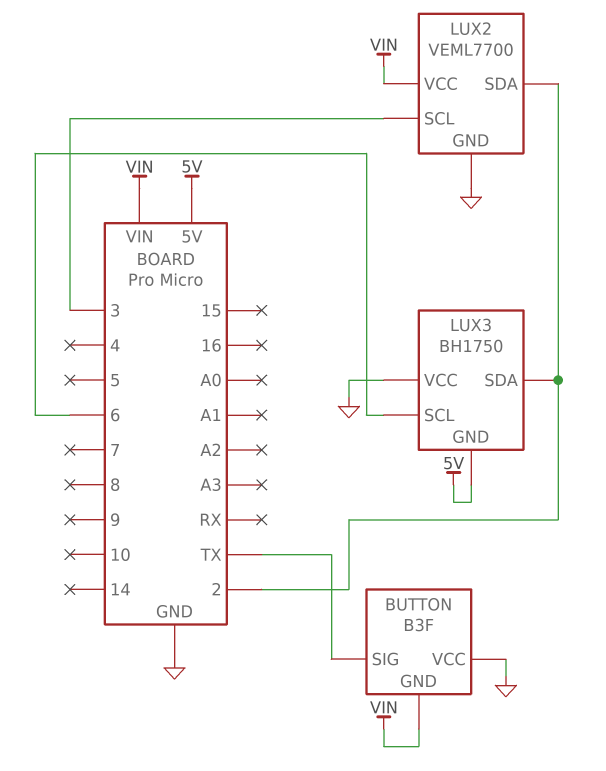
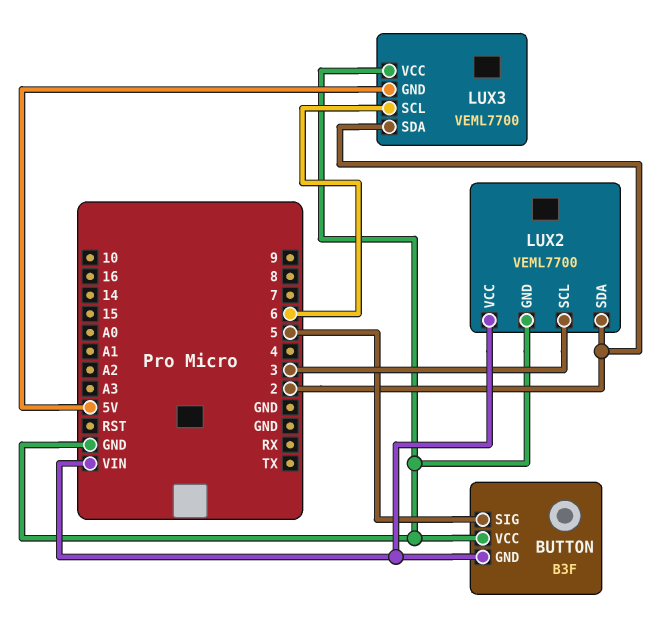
BUTTON pin SIG: TX -> 5
LUX3: BH1750 -> VEML7700

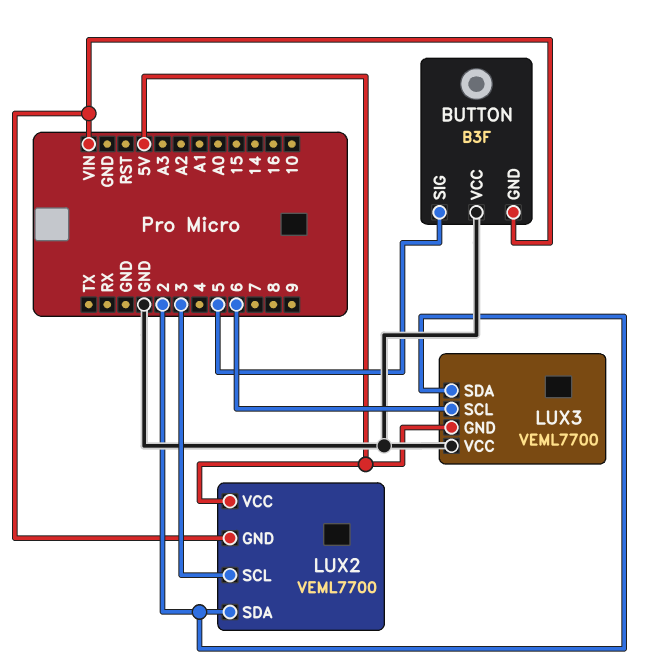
LUX2 pin GND: GND -> VIN
LUX2 pin VCC: VIN -> 5V

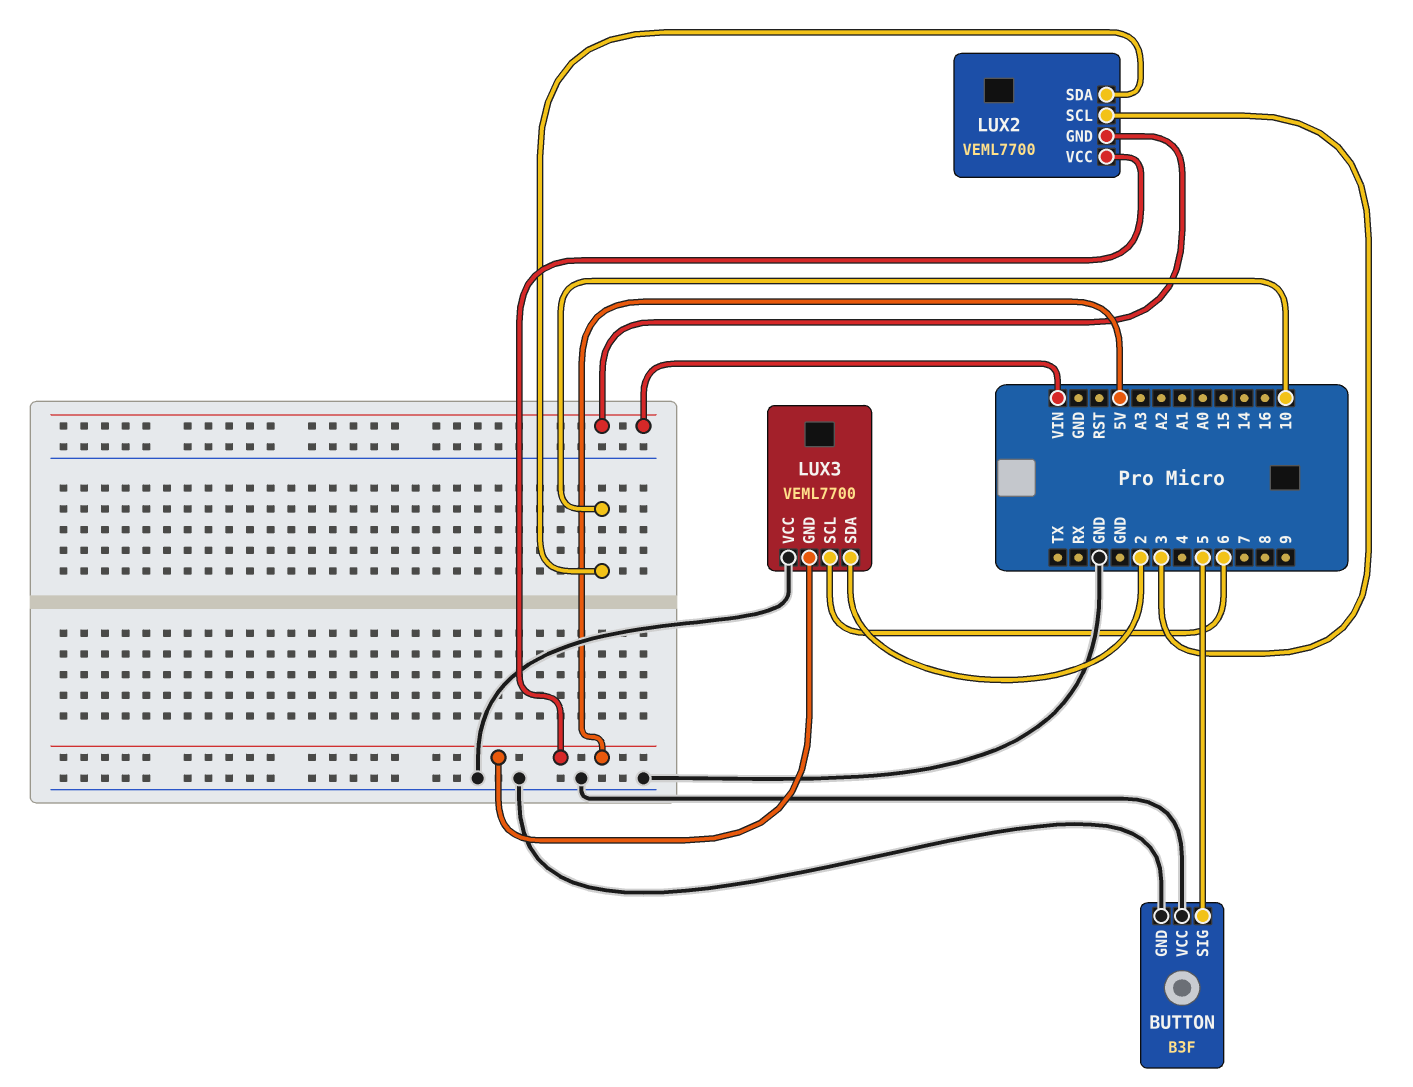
BUTTON pin GND: VIN -> GND
LUX2 pin SDA: 2 -> 10

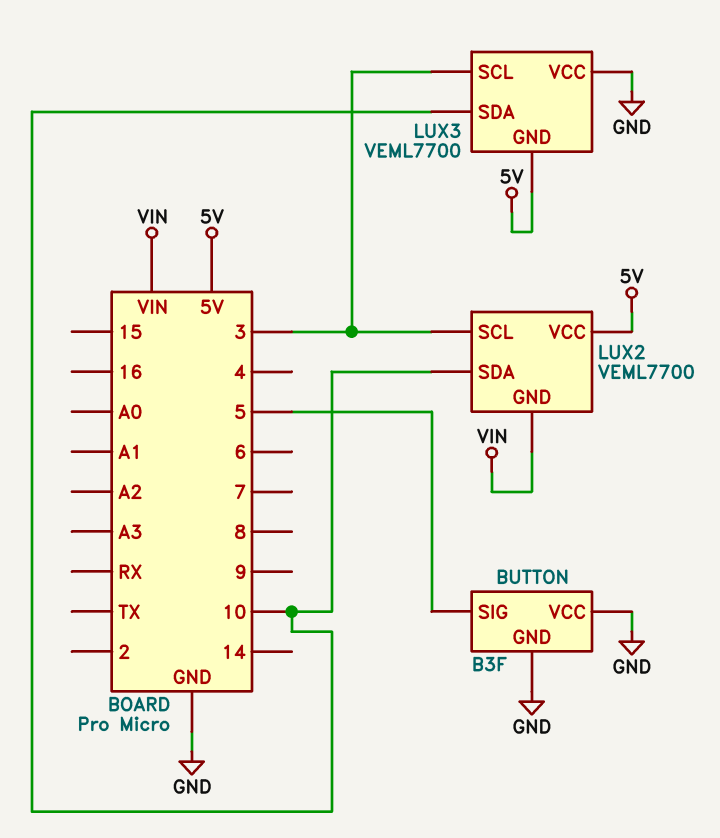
LUX3 pin SCL: 6 -> 3
LUX3 pin SDA: 2 -> 10

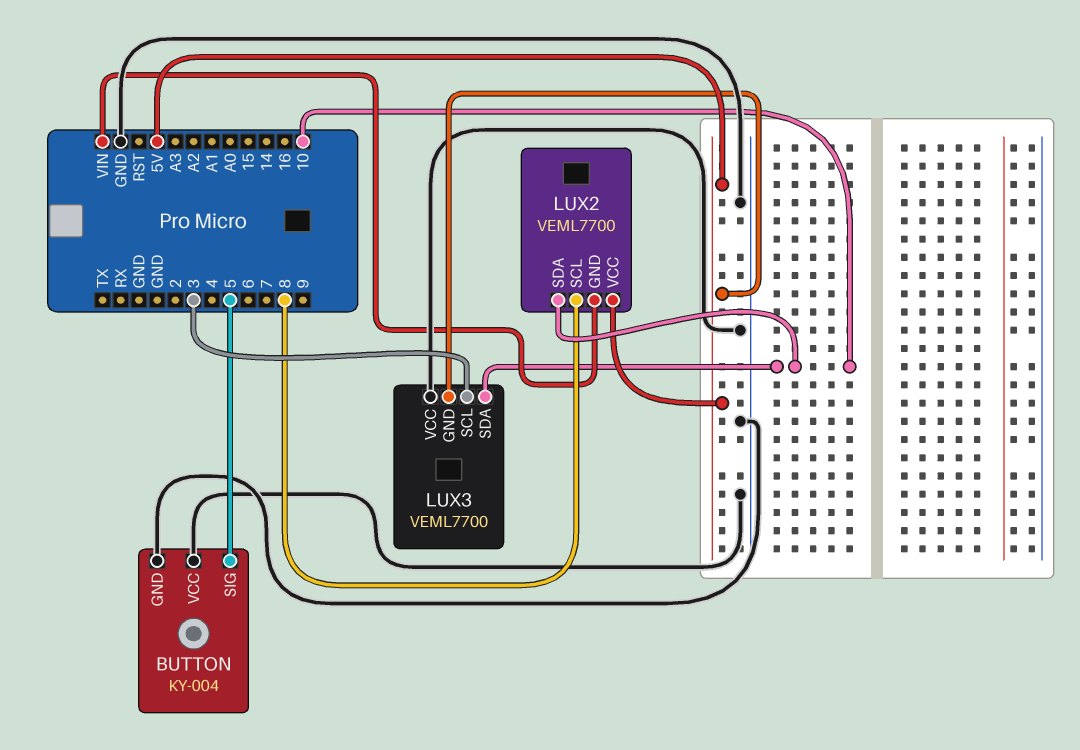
BUTTON: B3F -> KY-004
LUX2 pin SCL: 3 -> 8

